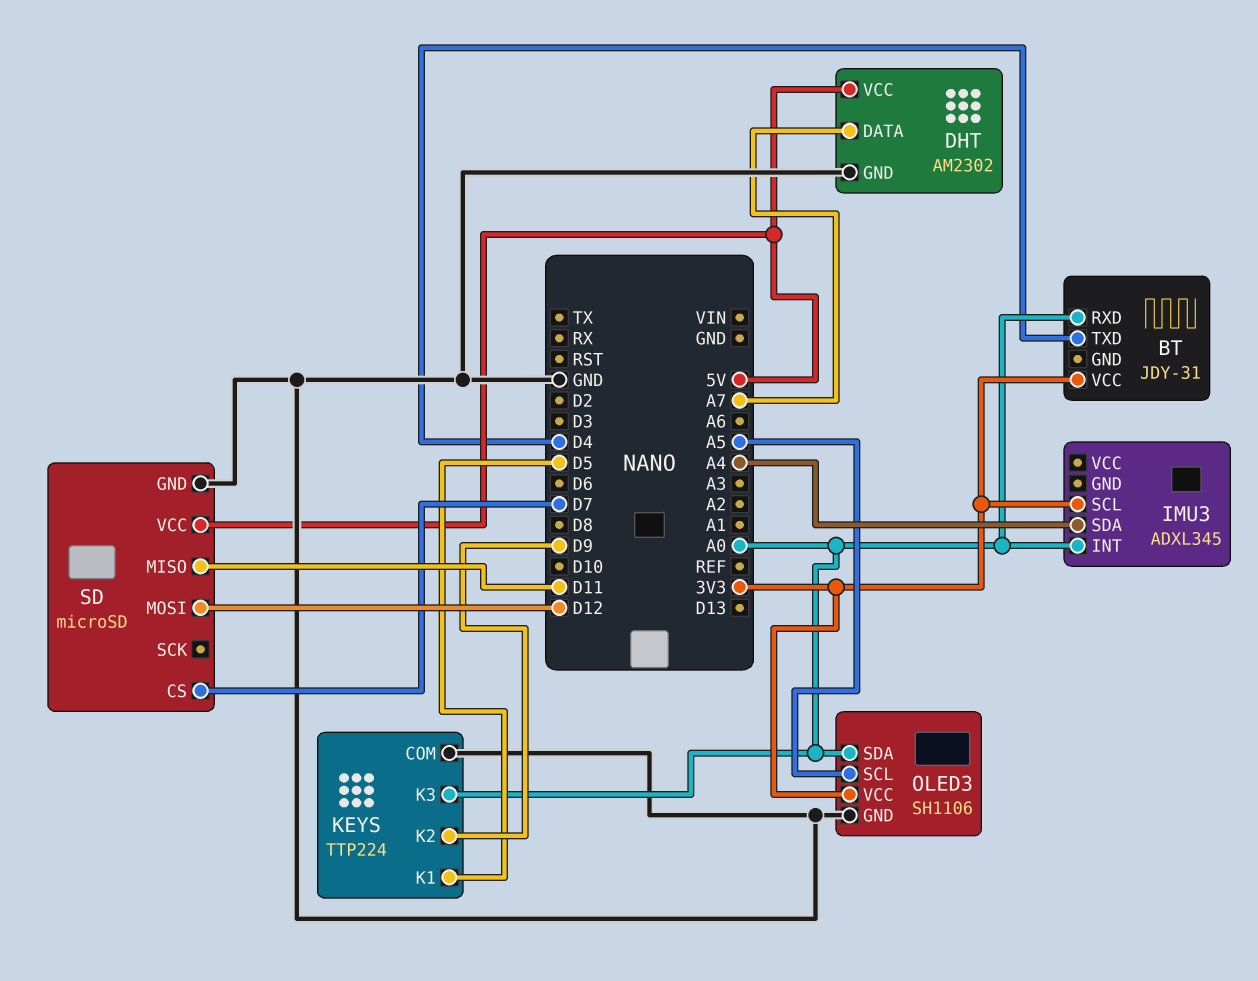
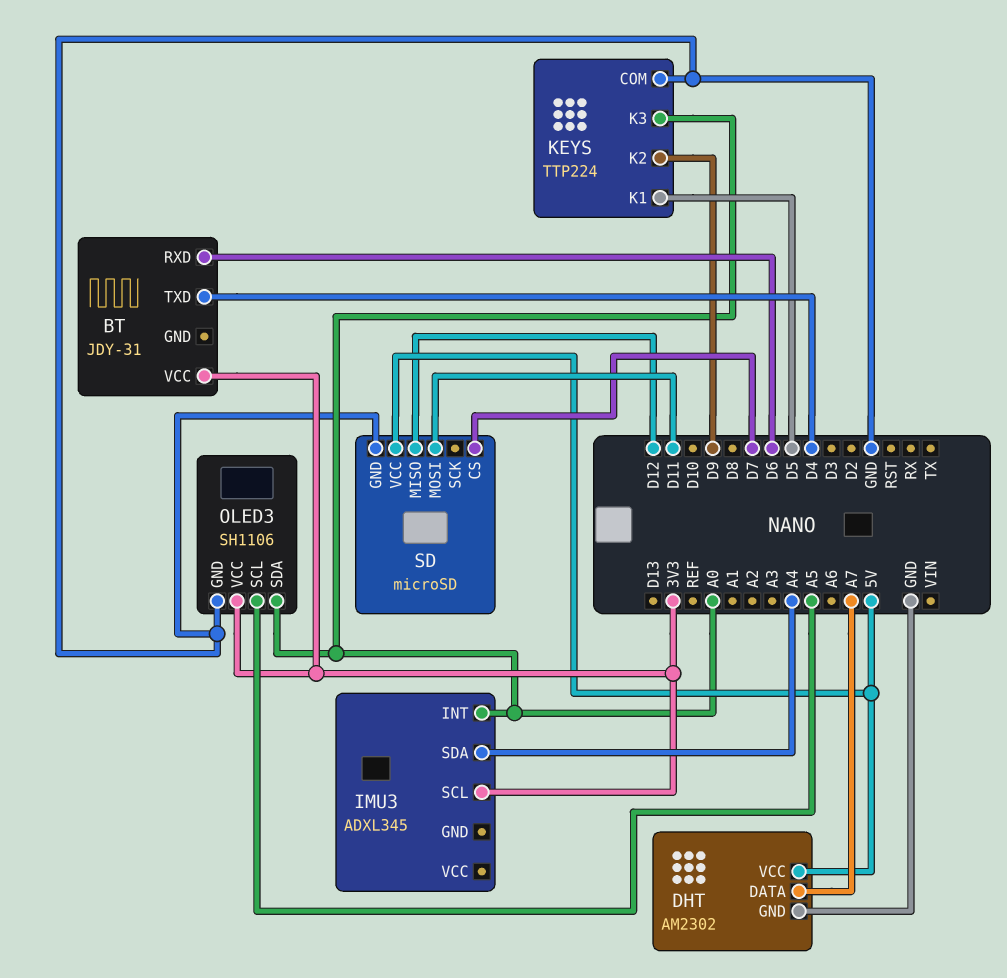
BT pin RXD: A0 -> D6
SD pin MISO: D11 -> D12
SD pin MOSI: D12 -> D11

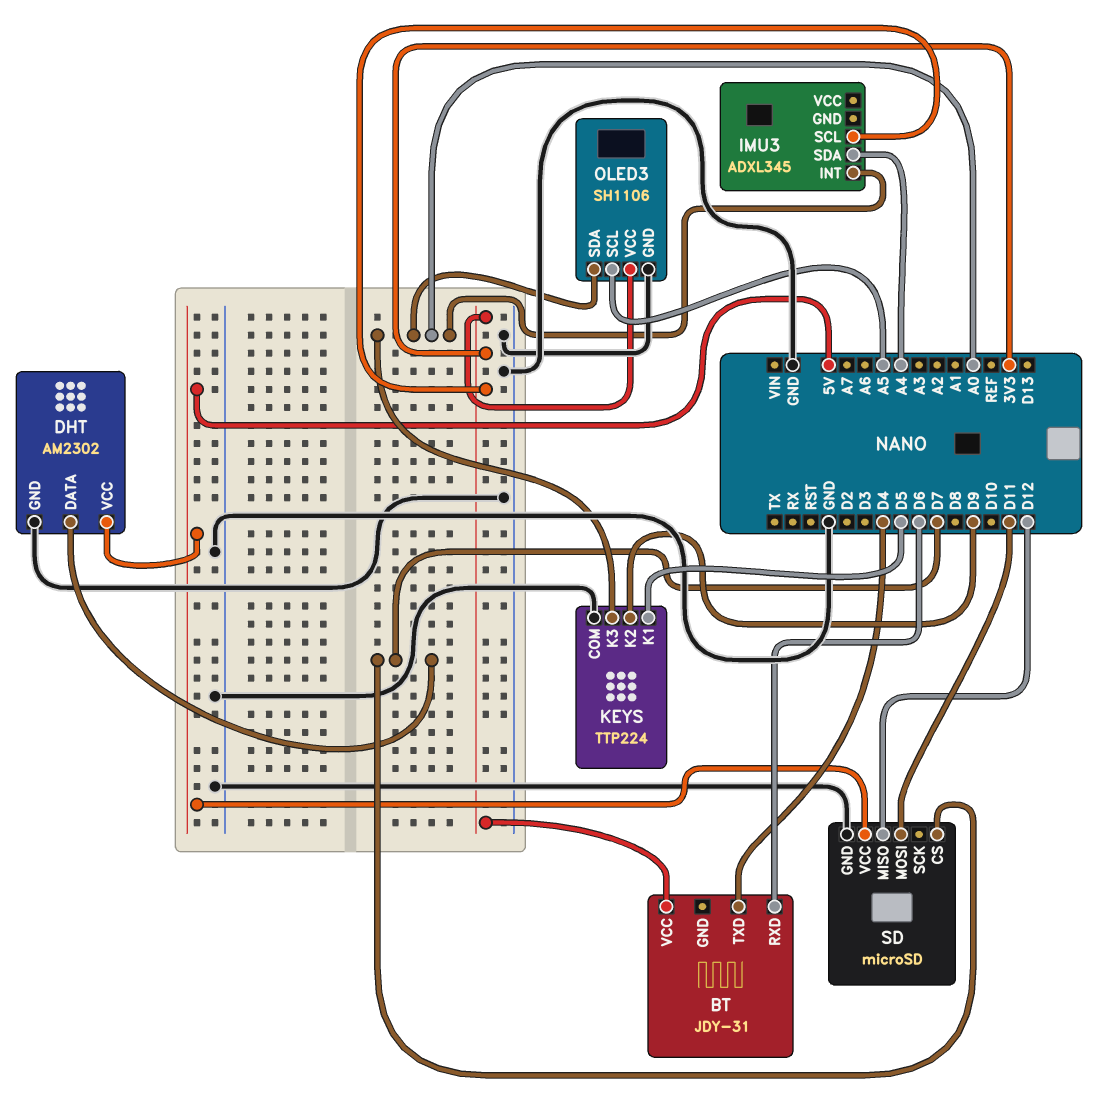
DHT pin DATA: A7 -> D7

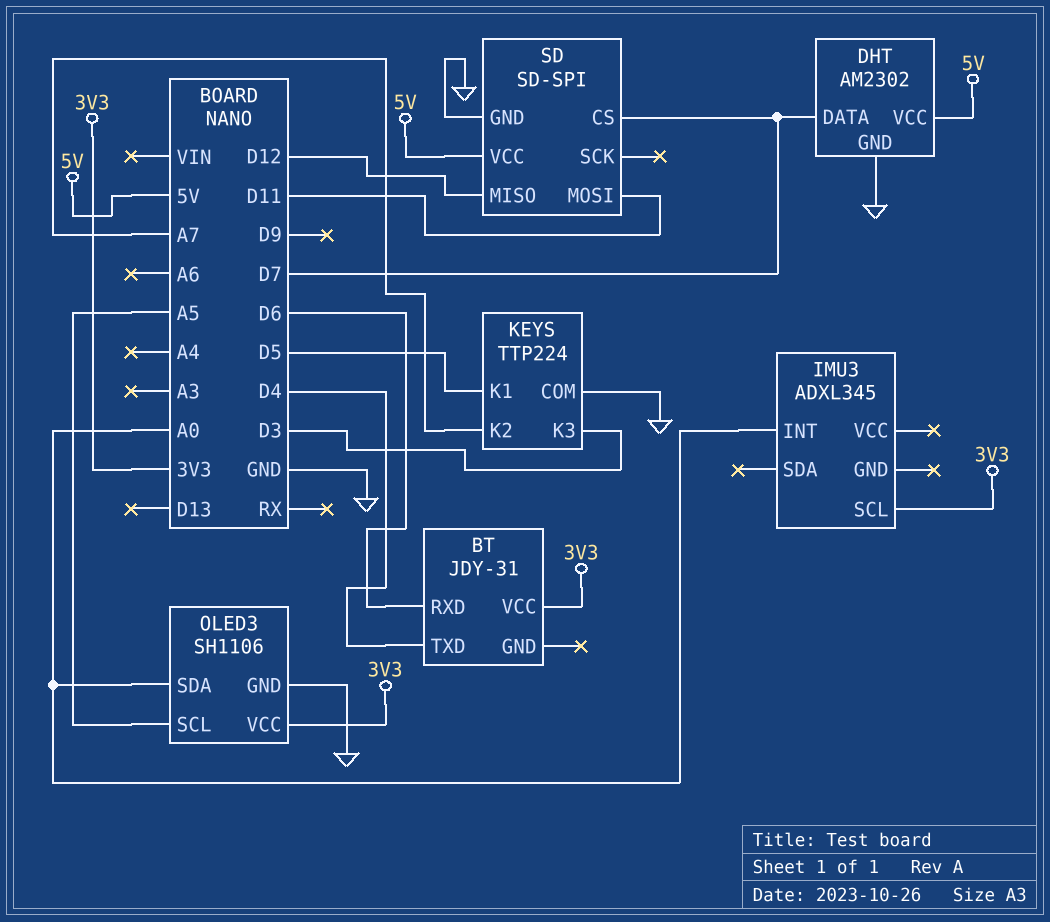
IMU3 pin SDA: A4 -> none
KEYS pin K2: D9 -> A7
KEYS pin K3: A0 -> D3
SD: microSD -> SD-SPI

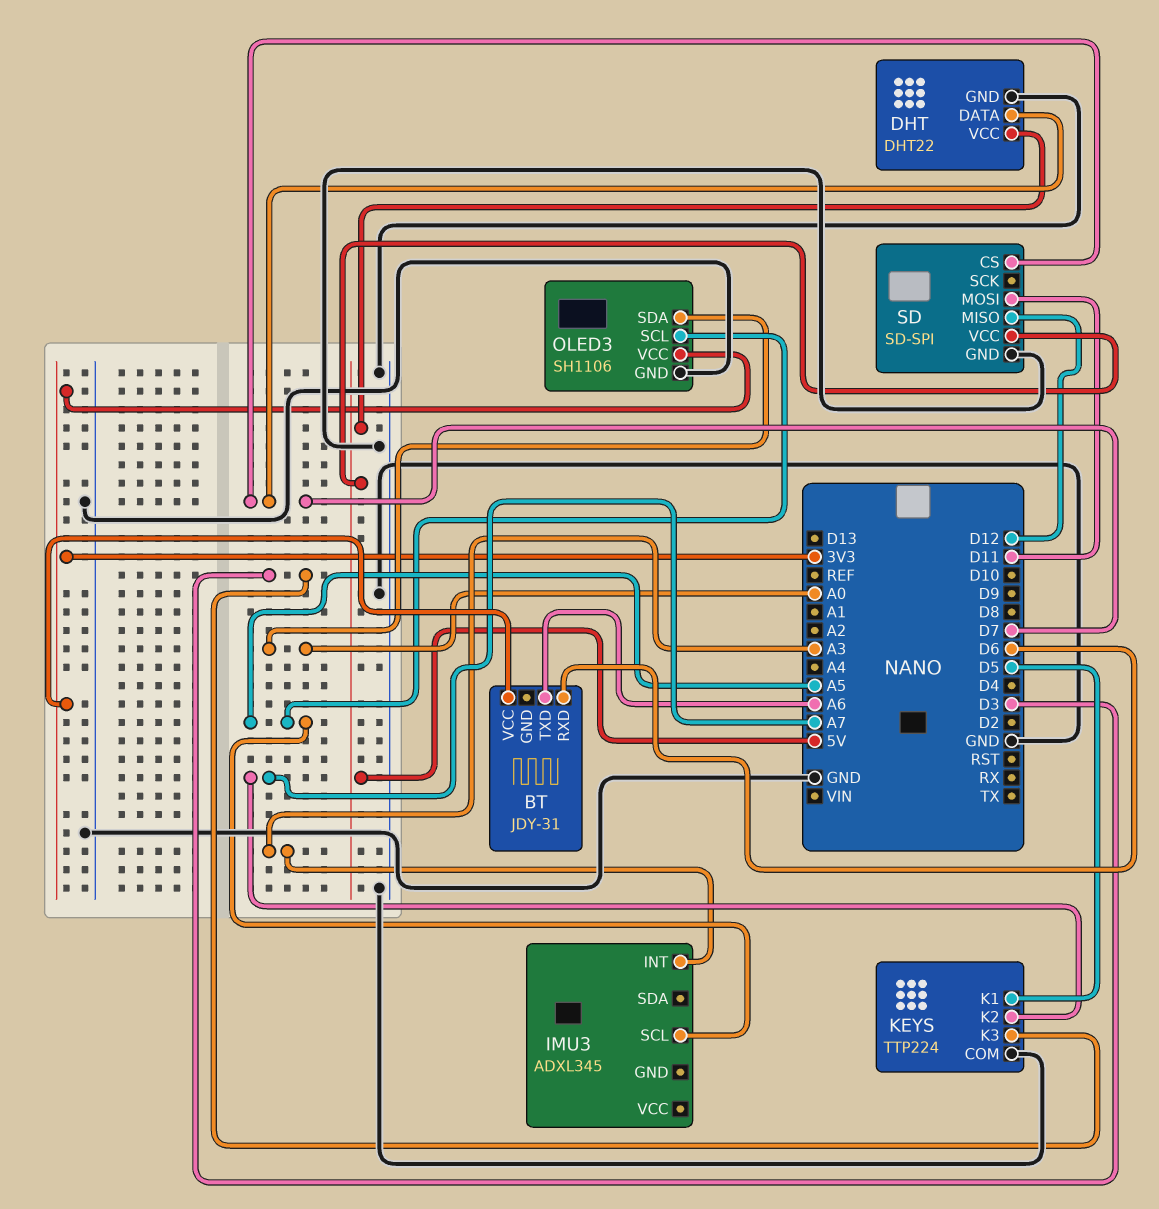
BT pin TXD: D4 -> A6
DHT: AM2302 -> DHT22
IMU3 pin INT: A0 -> A3
IMU3 pin SCL: 3V3 -> A5

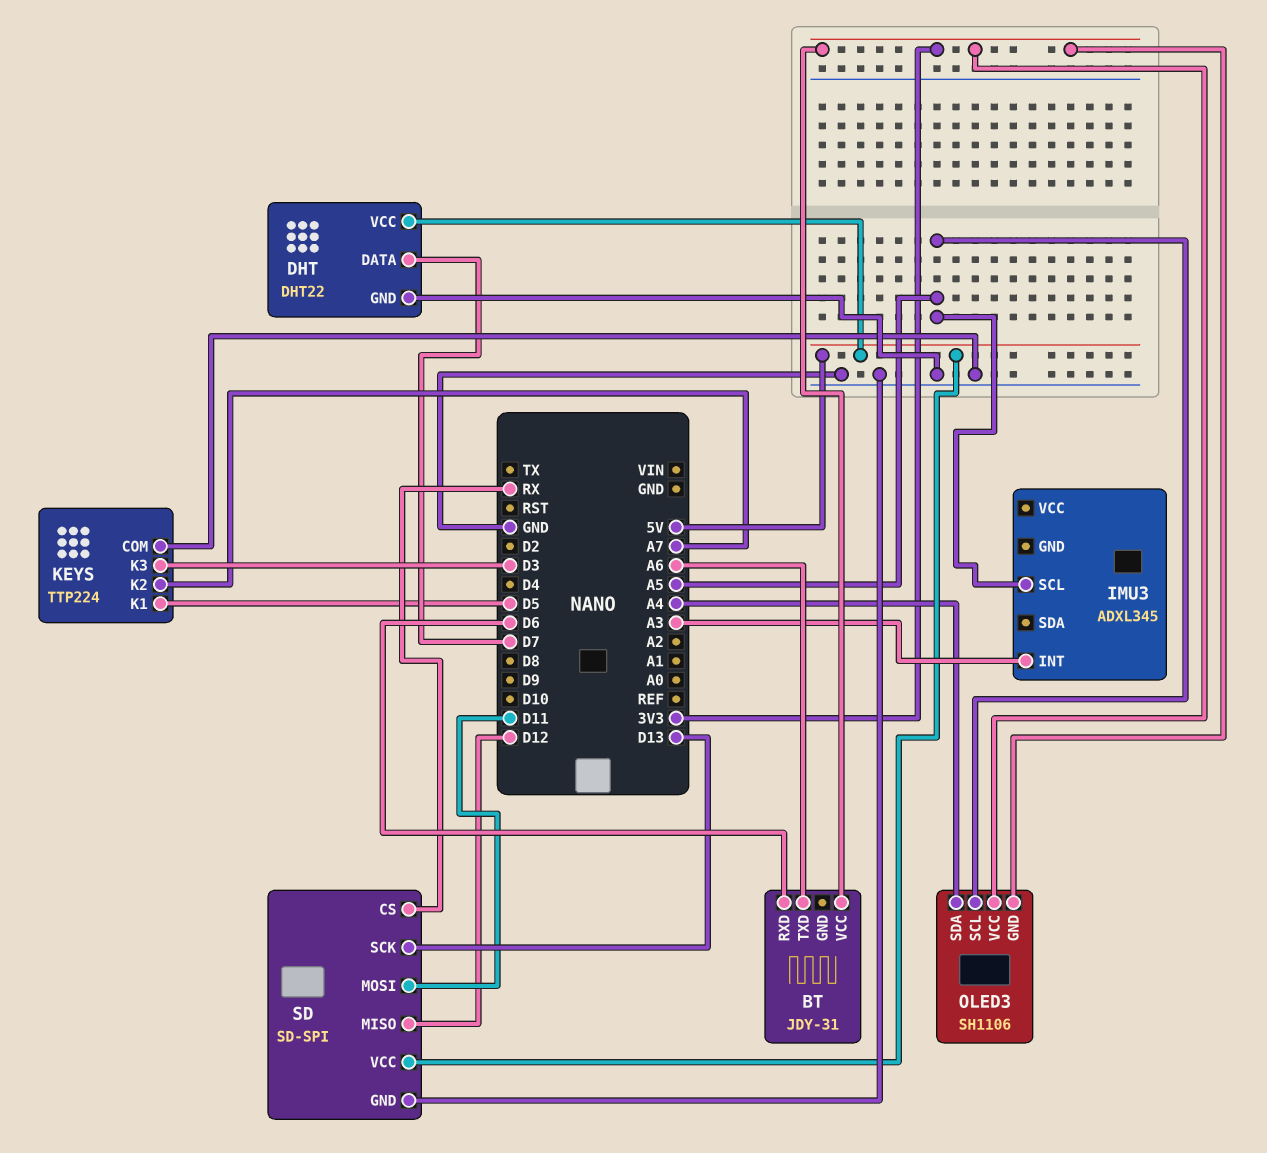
OLED3 pin GND: GND -> 3V3
OLED3 pin SDA: A0 -> A4
SD pin CS: D7 -> RX
SD pin SCK: none -> D13

